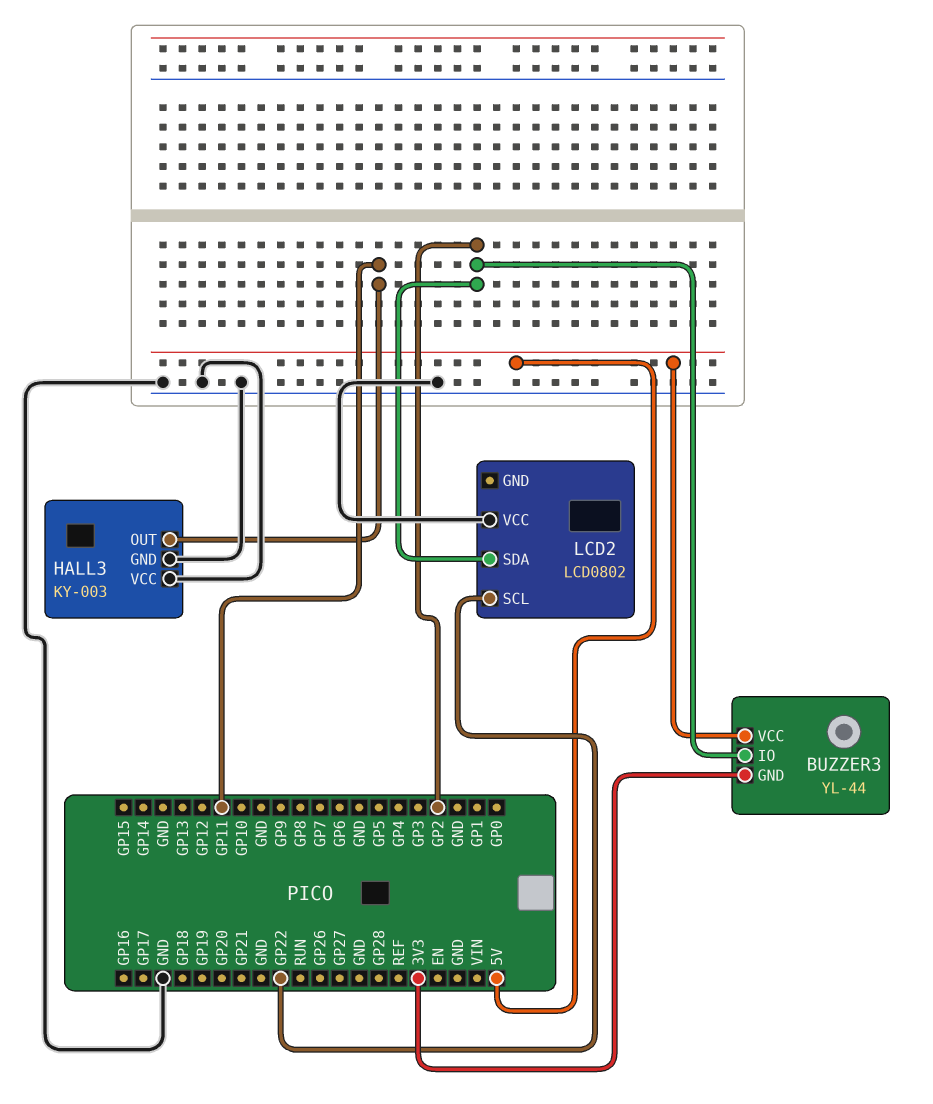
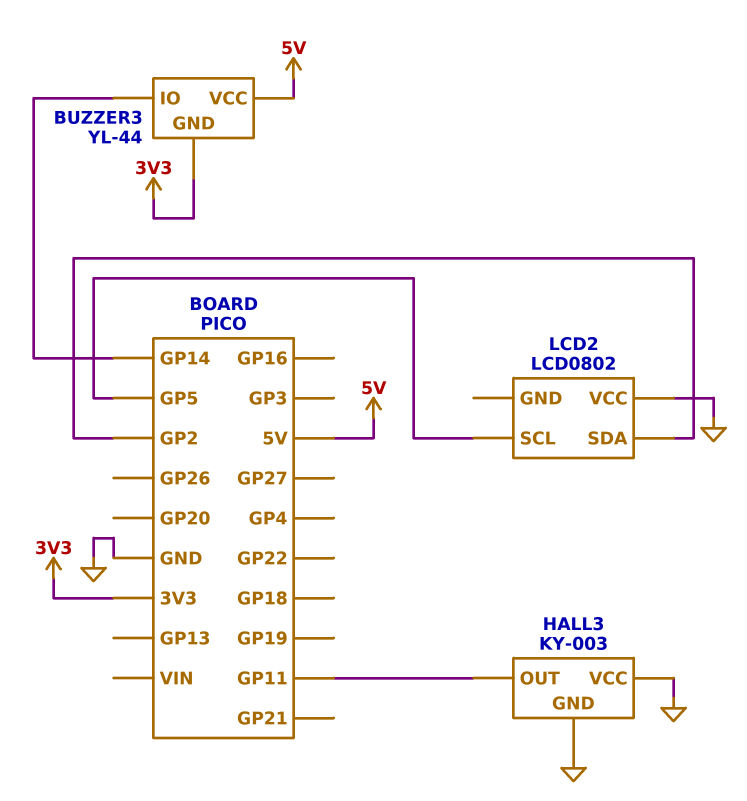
BUZZER3 pin IO: GP2 -> GP14
LCD2 pin SCL: GP22 -> GP5

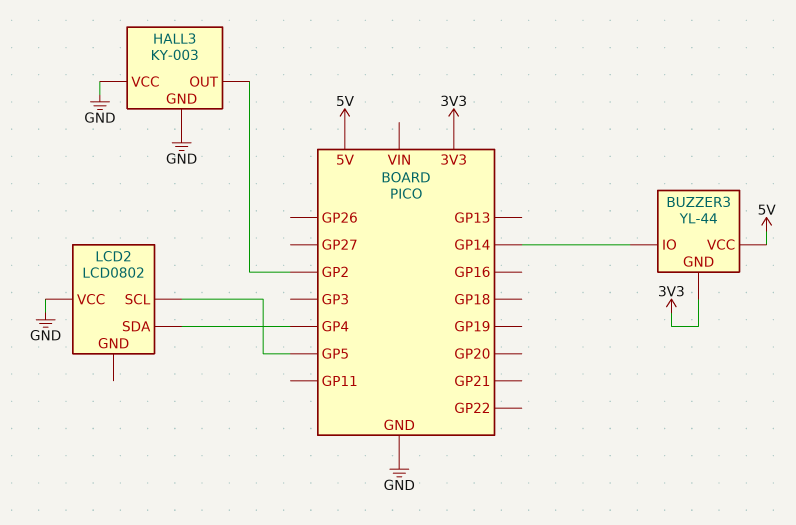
HALL3 pin OUT: GP11 -> GP2
LCD2 pin SDA: GP2 -> GP4

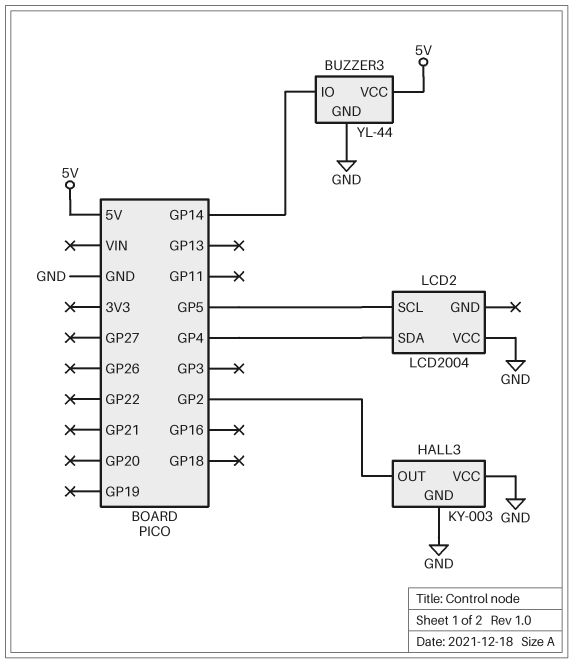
BUZZER3 pin GND: 3V3 -> GND
LCD2: LCD0802 -> LCD2004

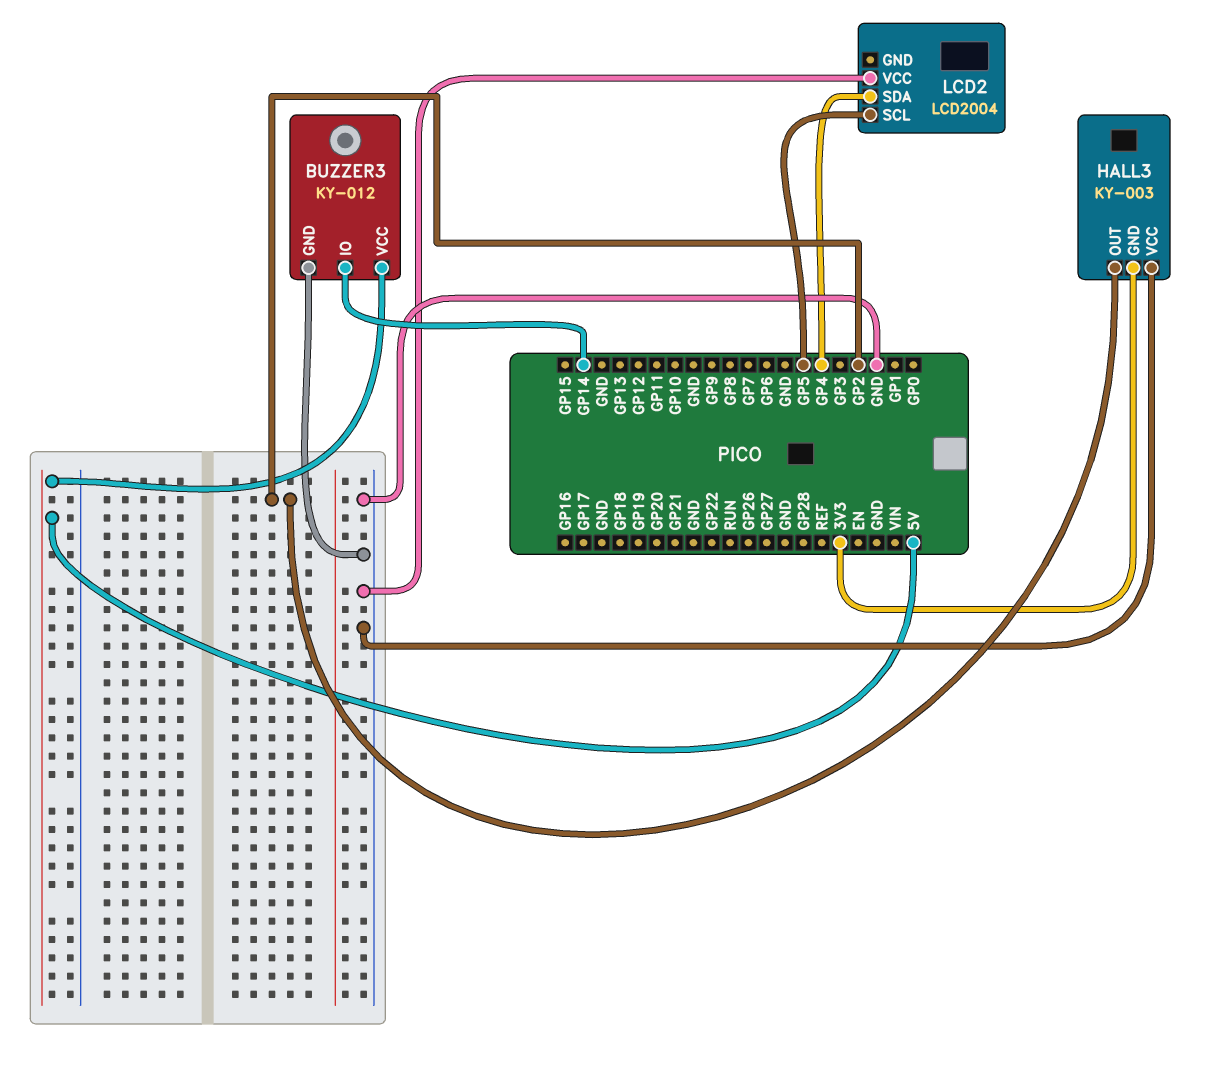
BUZZER3: YL-44 -> KY-012
HALL3 pin GND: GND -> 3V3

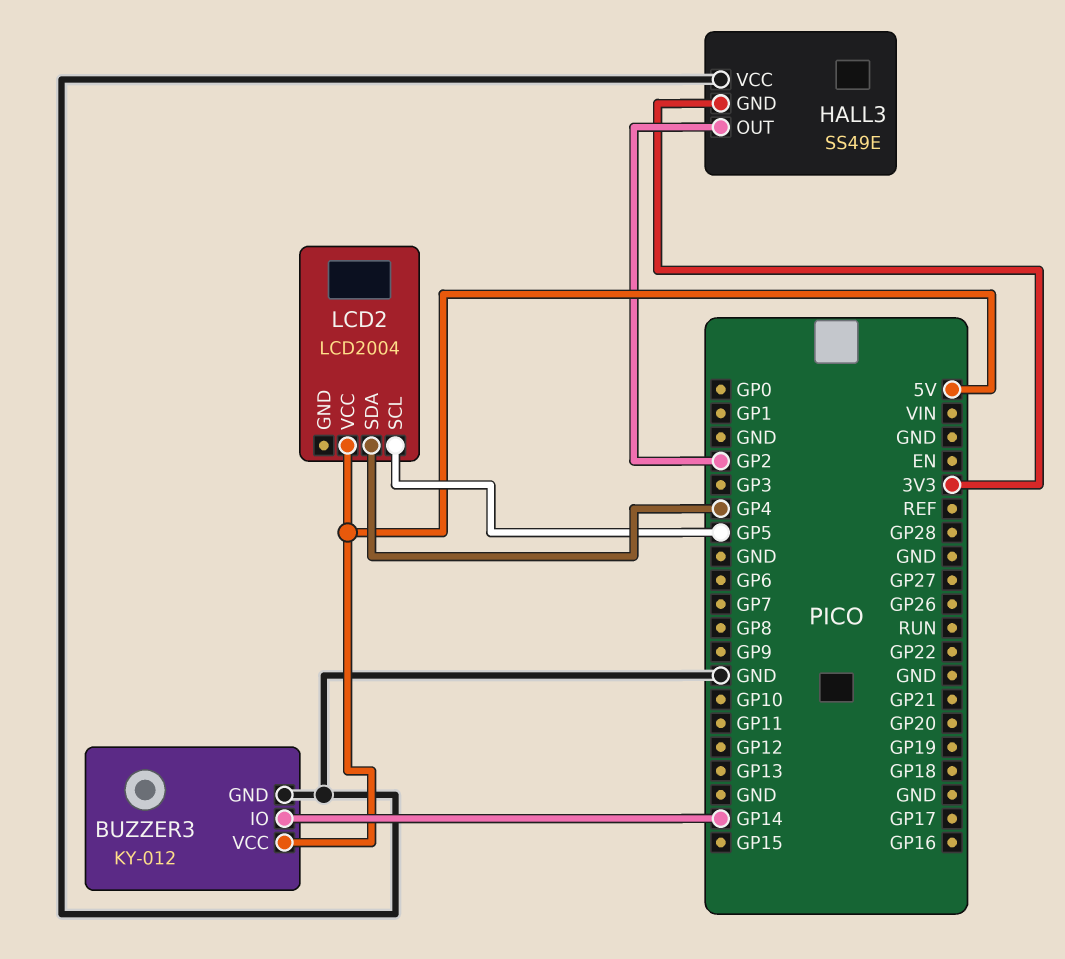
HALL3: KY-003 -> SS49E
LCD2 pin VCC: GND -> 5V

